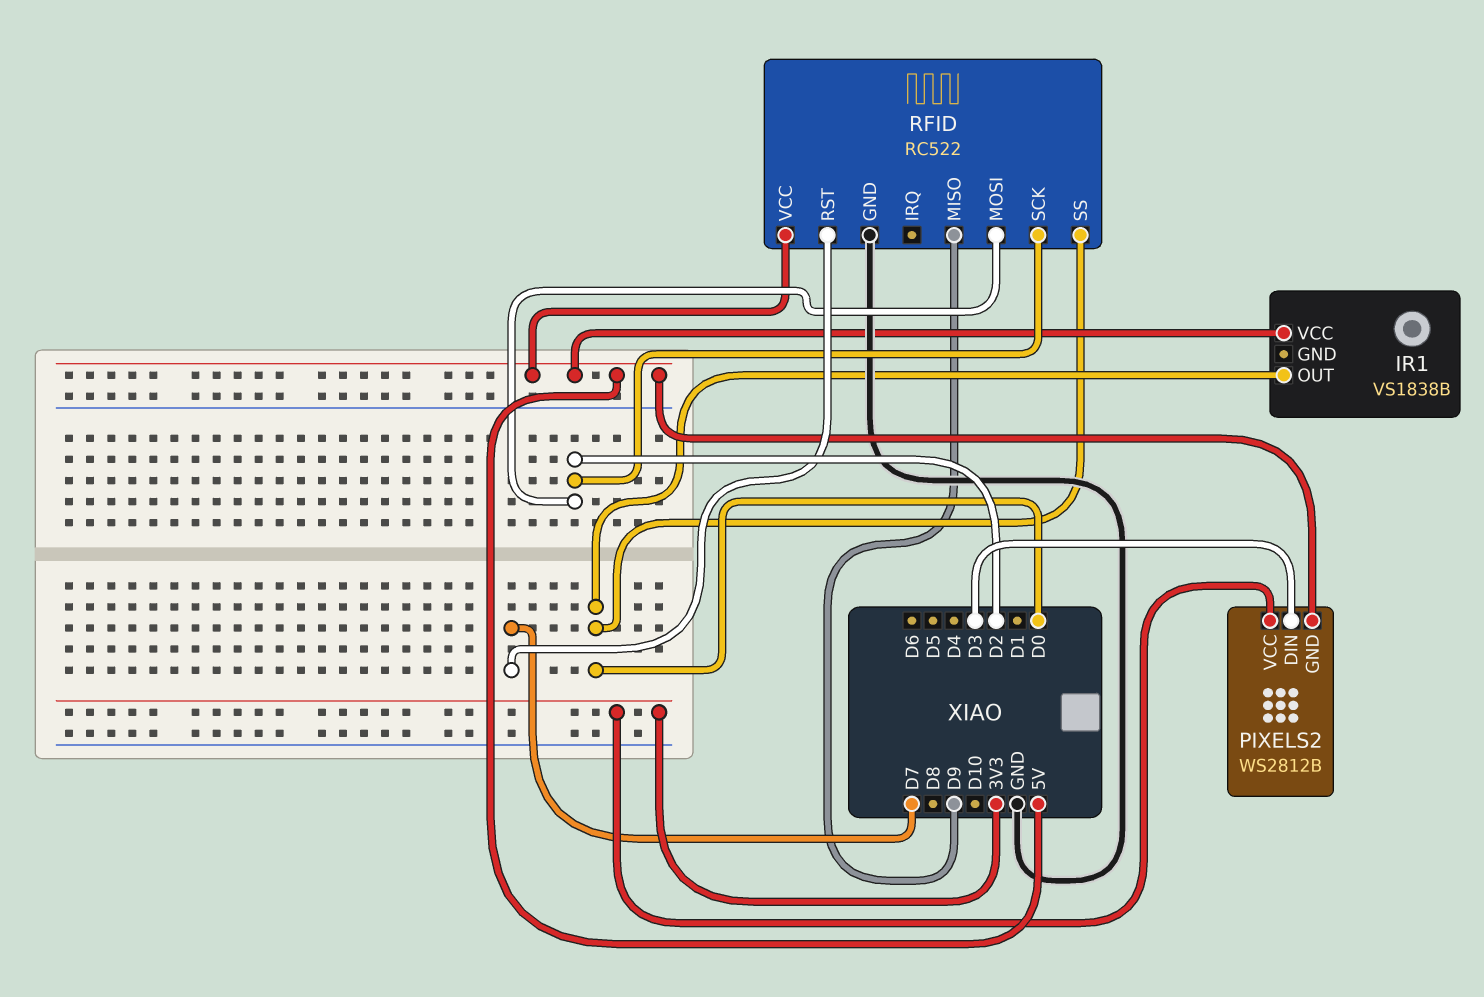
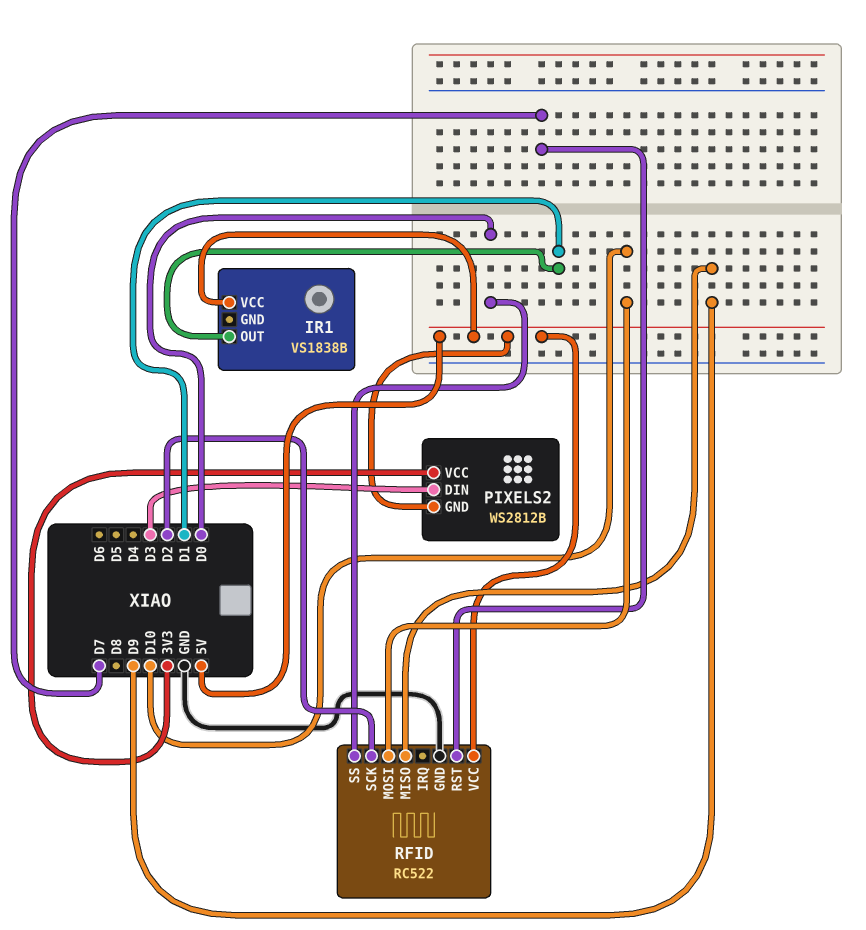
IR1 pin OUT: D0 -> D1
RFID pin MOSI: D2 -> D10

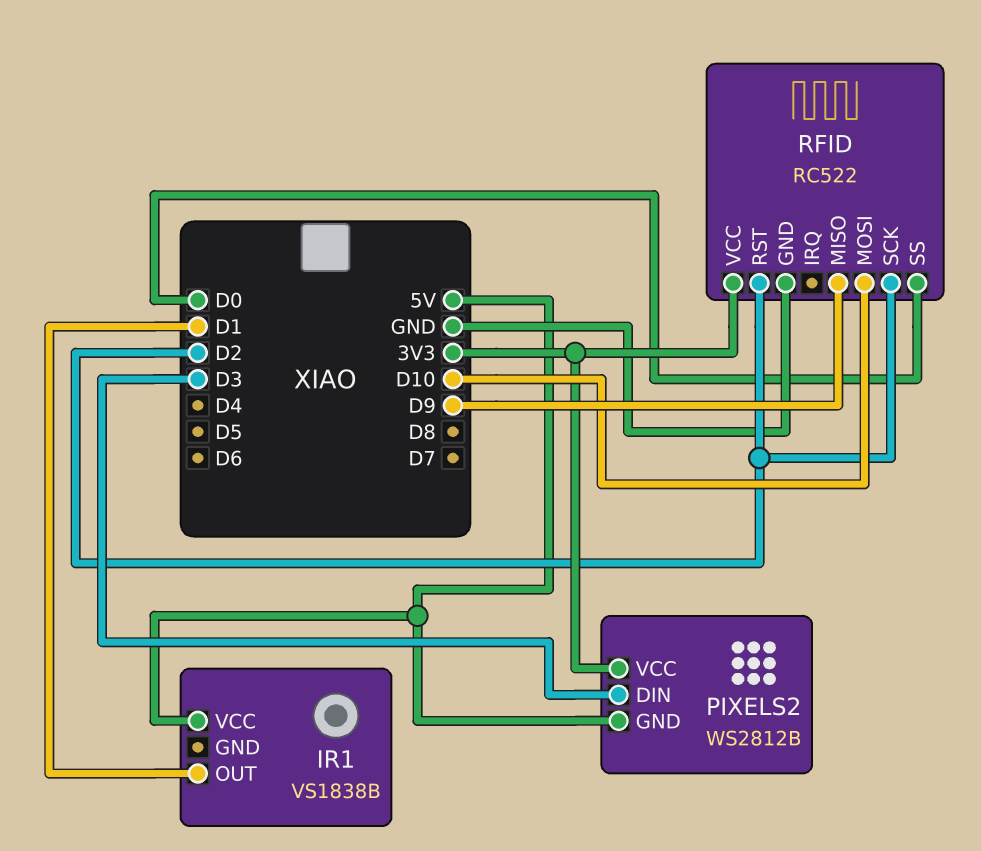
RFID pin RST: D7 -> D2
RFID pin VCC: 5V -> 3V3

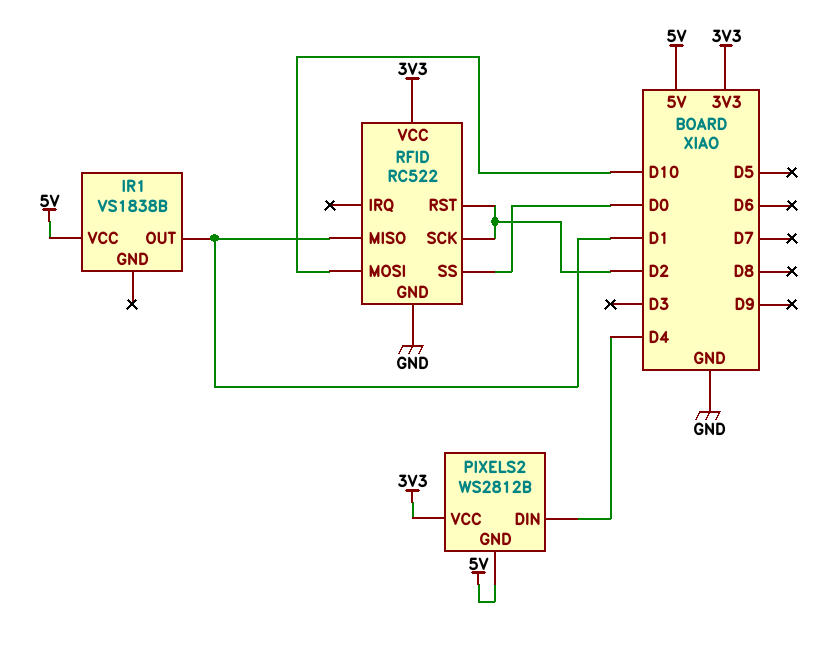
PIXELS2 pin DIN: D3 -> D4
RFID pin MISO: D9 -> D1

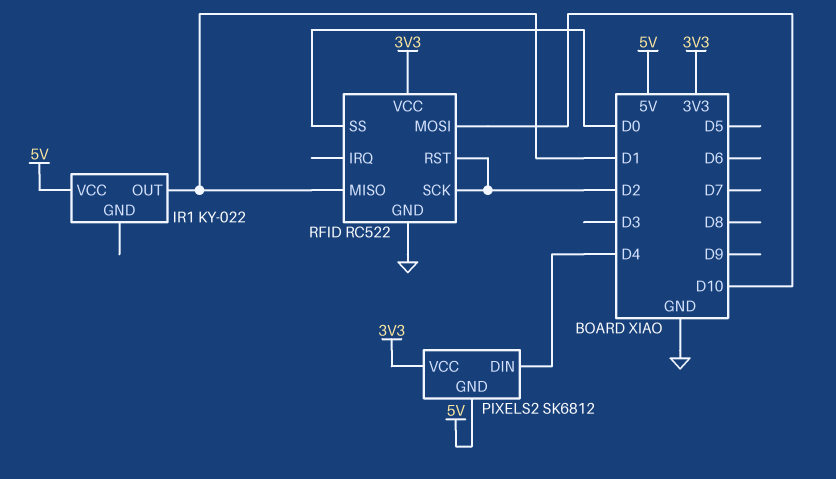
IR1: VS1838B -> KY-022
PIXELS2: WS2812B -> SK6812

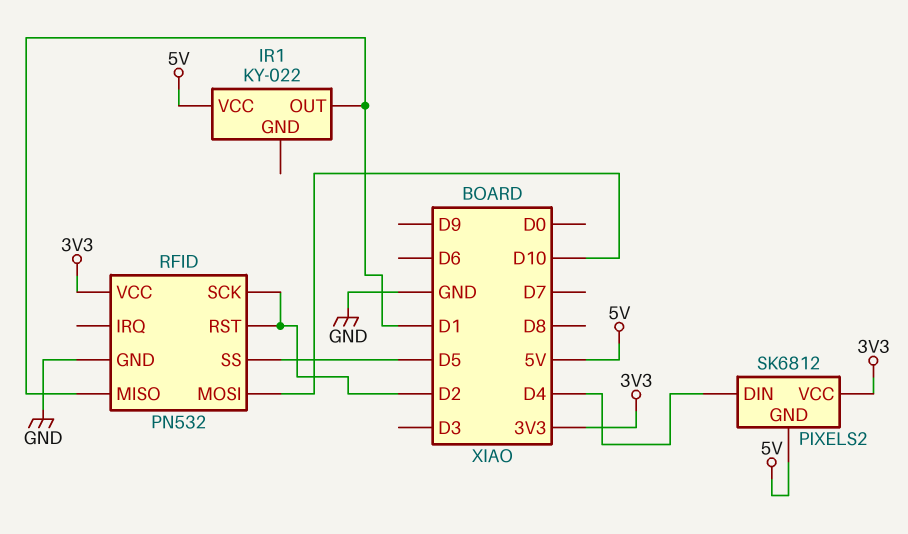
RFID: RC522 -> PN532
RFID pin SS: D0 -> D5

